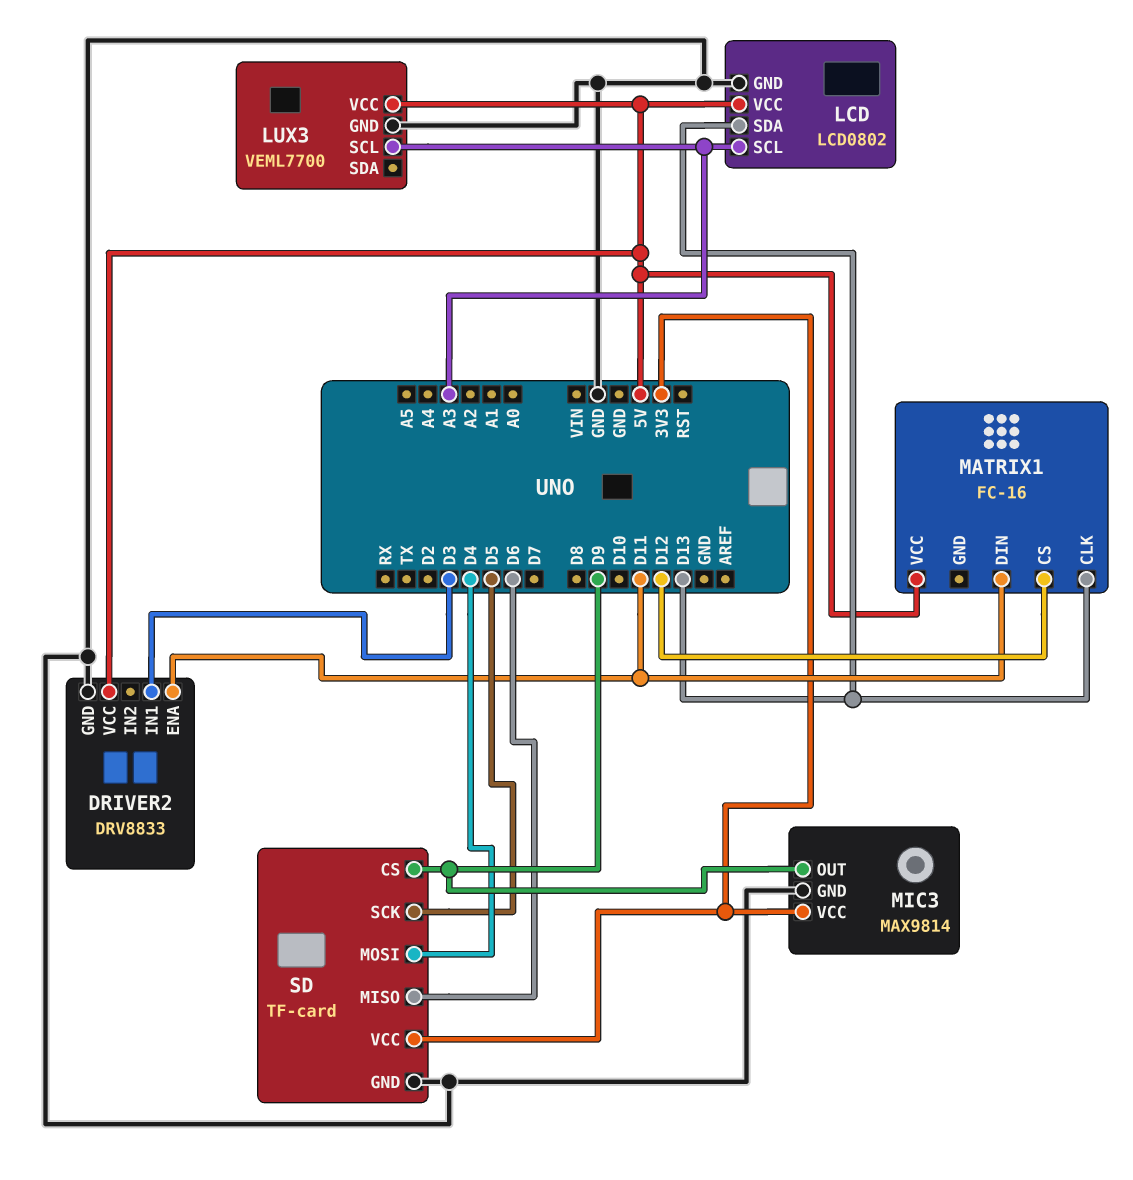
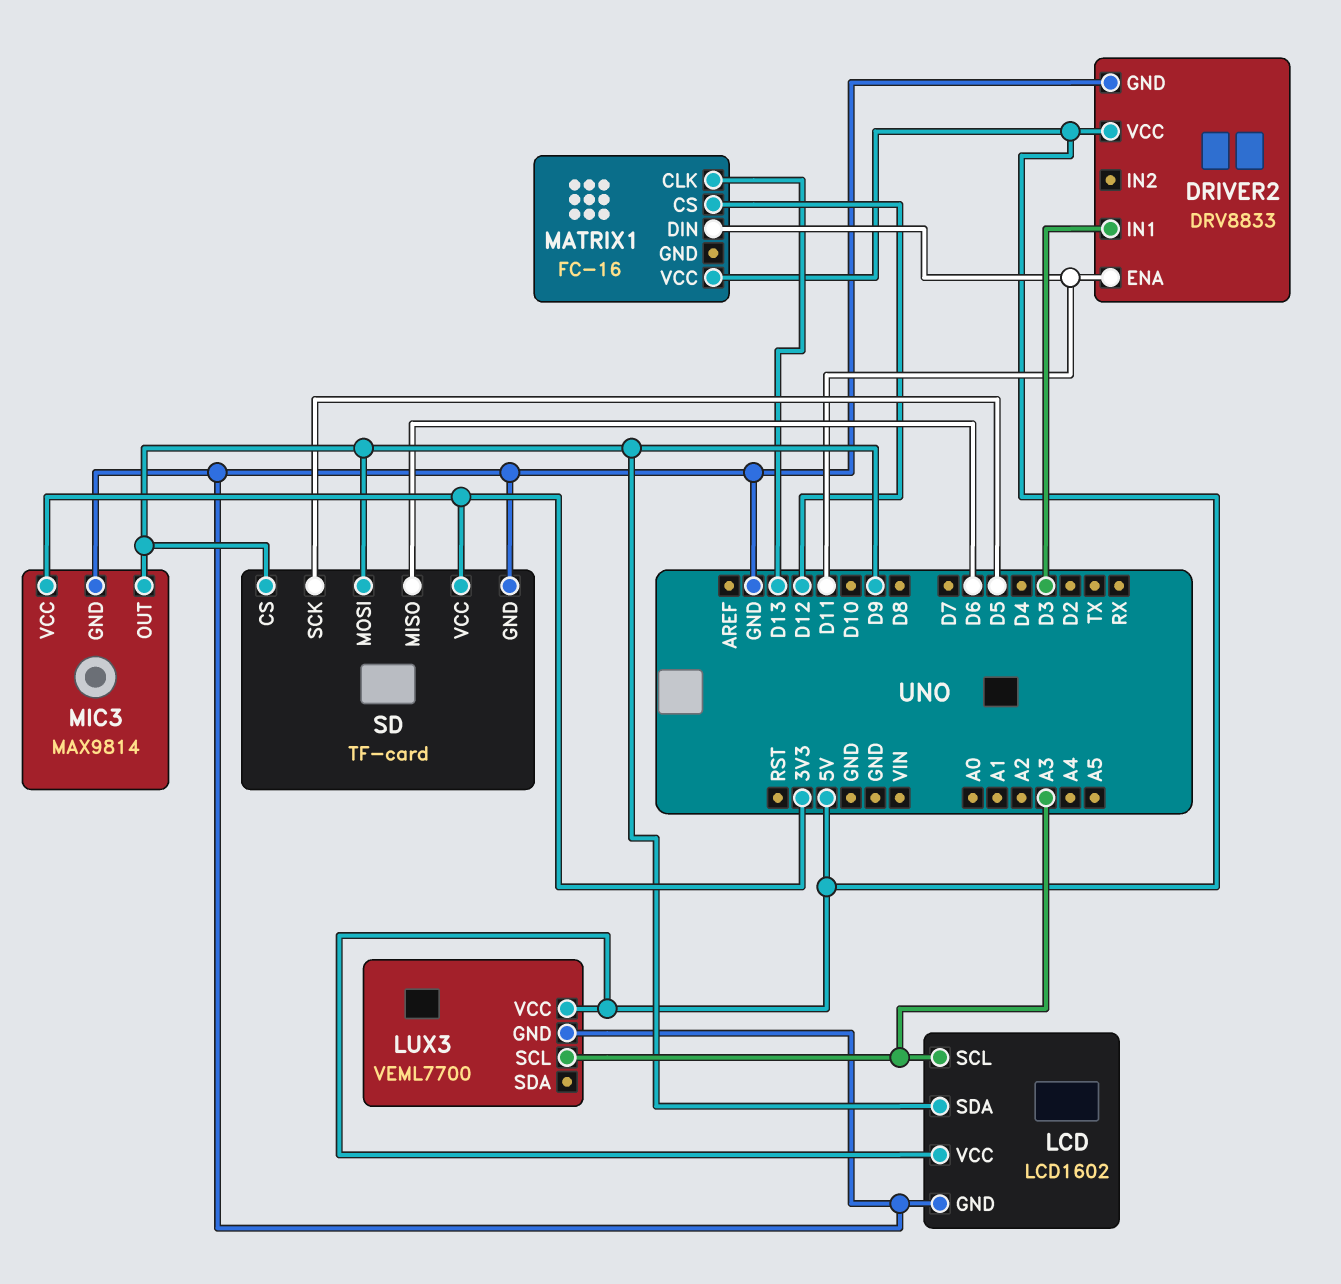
LCD: LCD0802 -> LCD1602
LCD pin SDA: D13 -> D9
SD pin MOSI: D4 -> D9

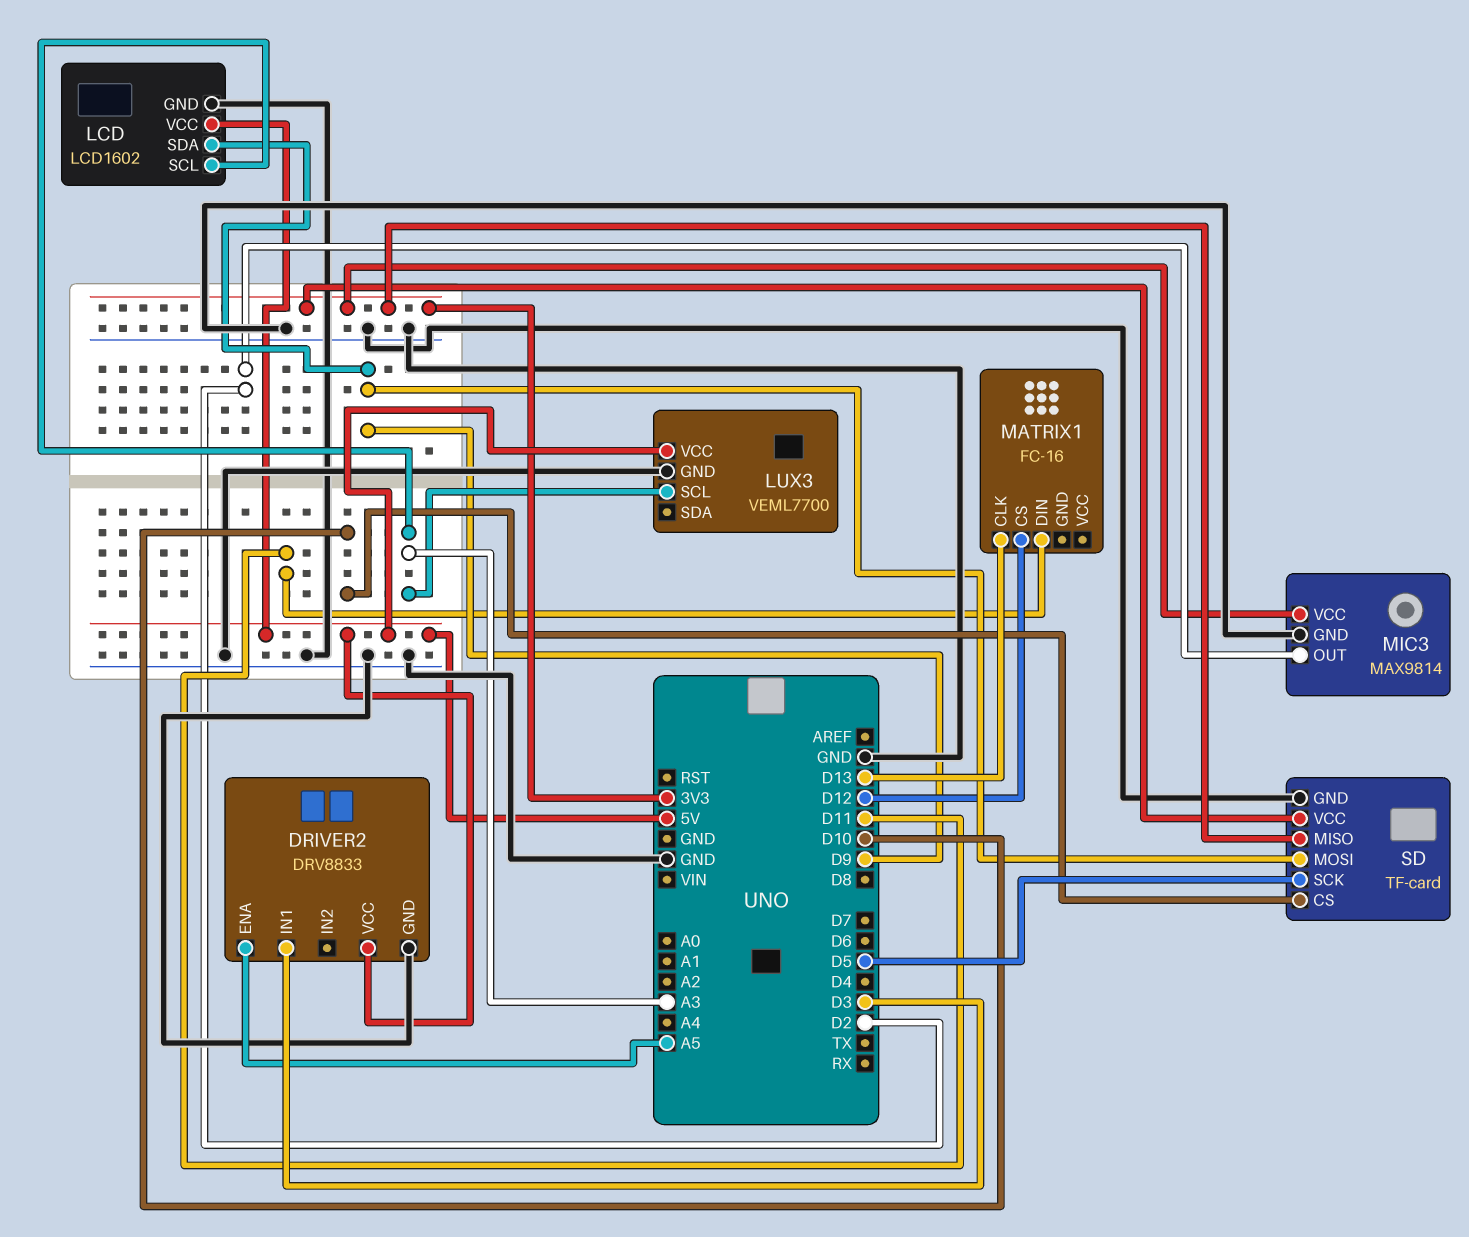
DRIVER2 pin ENA: D11 -> A5
MATRIX1 pin VCC: 5V -> none
MIC3 pin OUT: D9 -> D2
SD pin CS: D9 -> D10
SD pin MISO: D6 -> 3V3

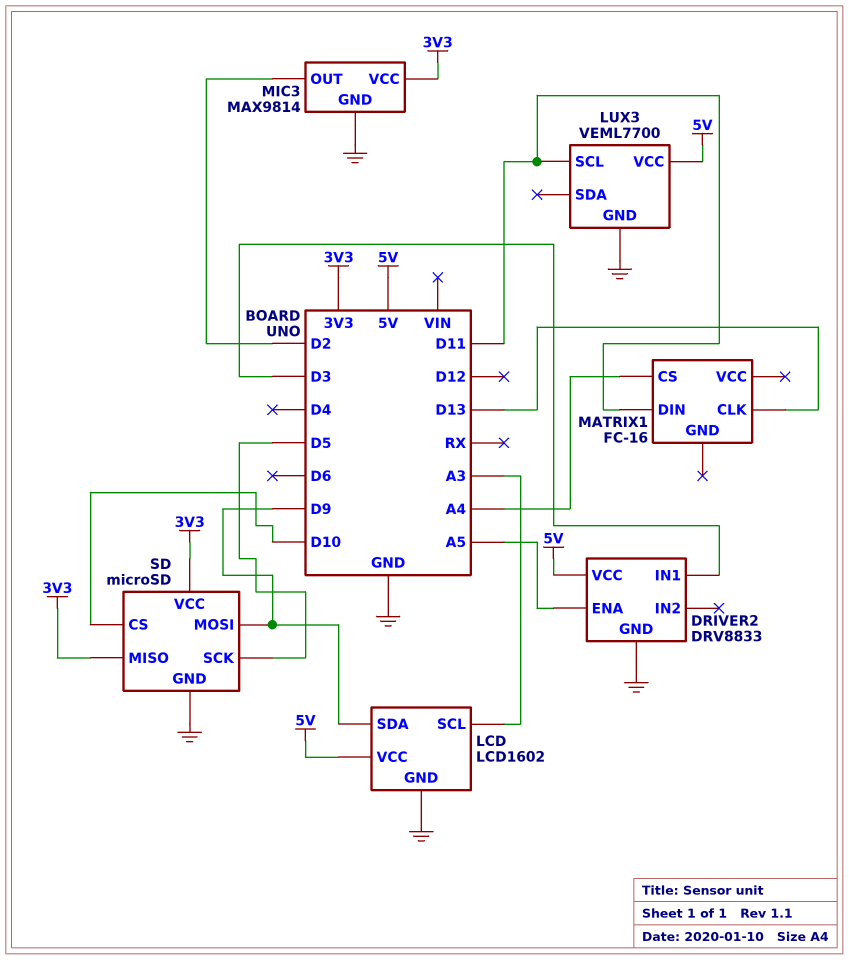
LUX3 pin SCL: A3 -> D11
MATRIX1 pin CS: D12 -> A4
SD: TF-card -> microSD

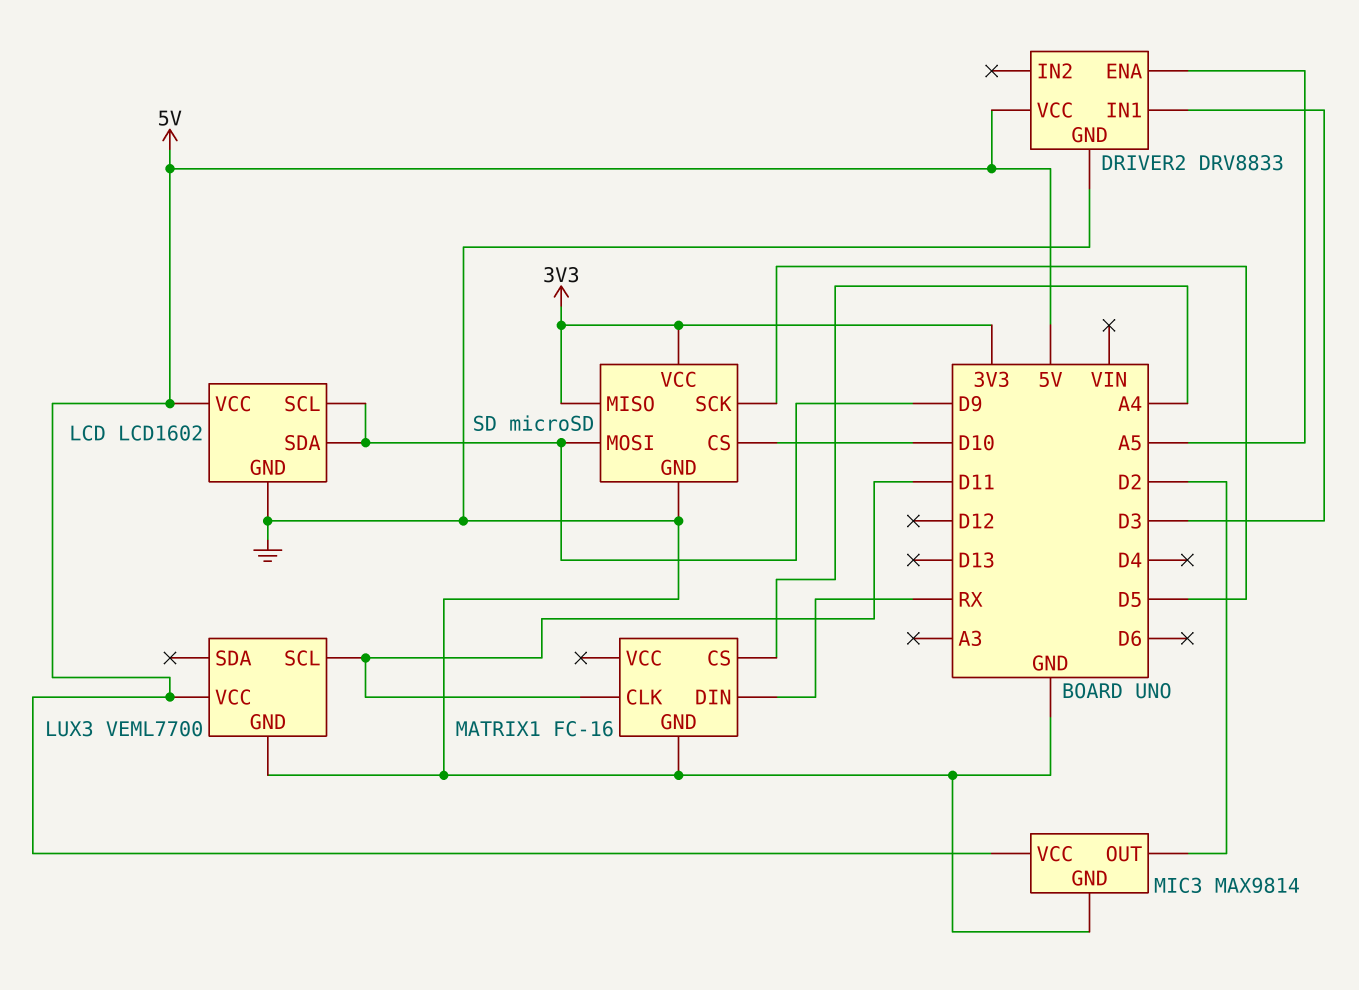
LCD pin SCL: A3 -> D9
MATRIX1 pin CLK: D13 -> D11
MATRIX1 pin DIN: D11 -> RX
MATRIX1 pin GND: none -> GND
MIC3 pin VCC: 3V3 -> 5V

